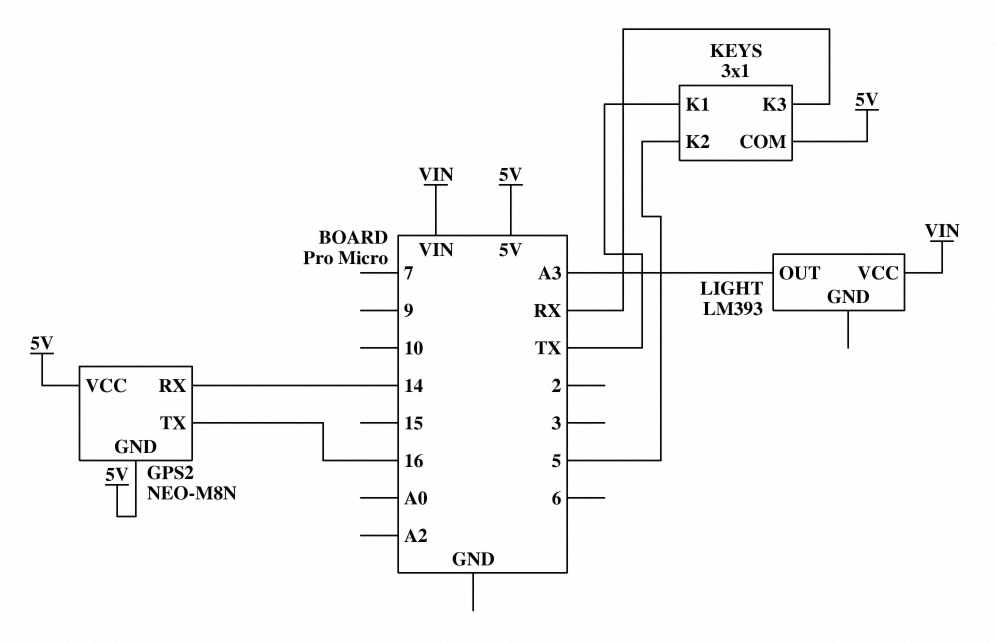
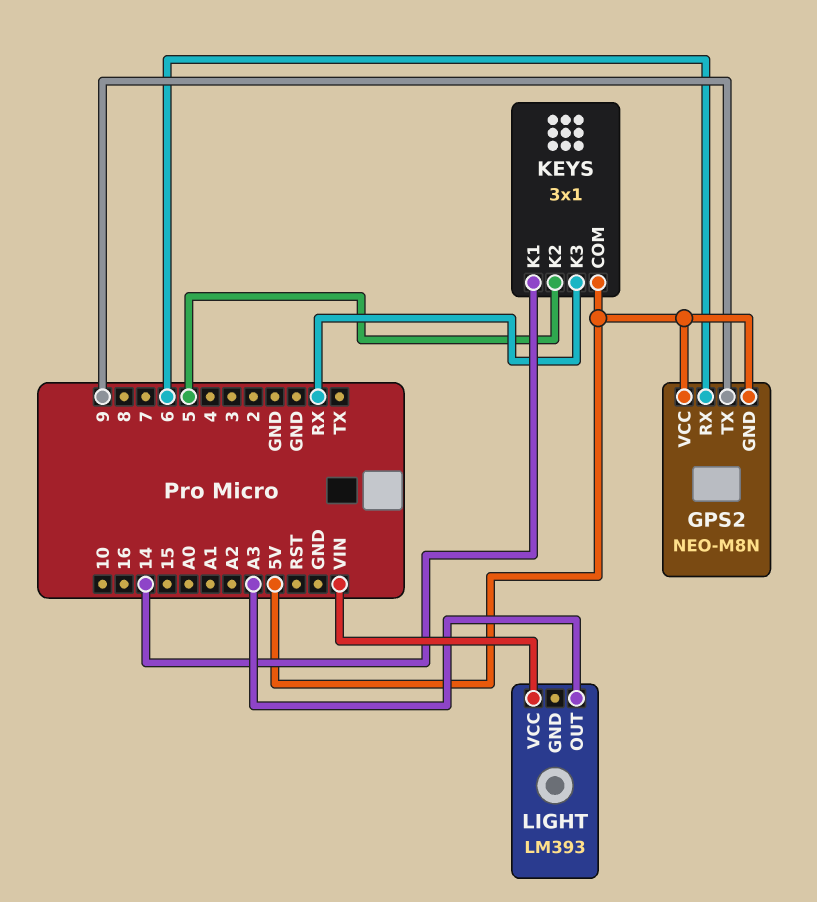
GPS2 pin RX: 14 -> 6
GPS2 pin TX: 16 -> 9
KEYS pin K1: TX -> 14

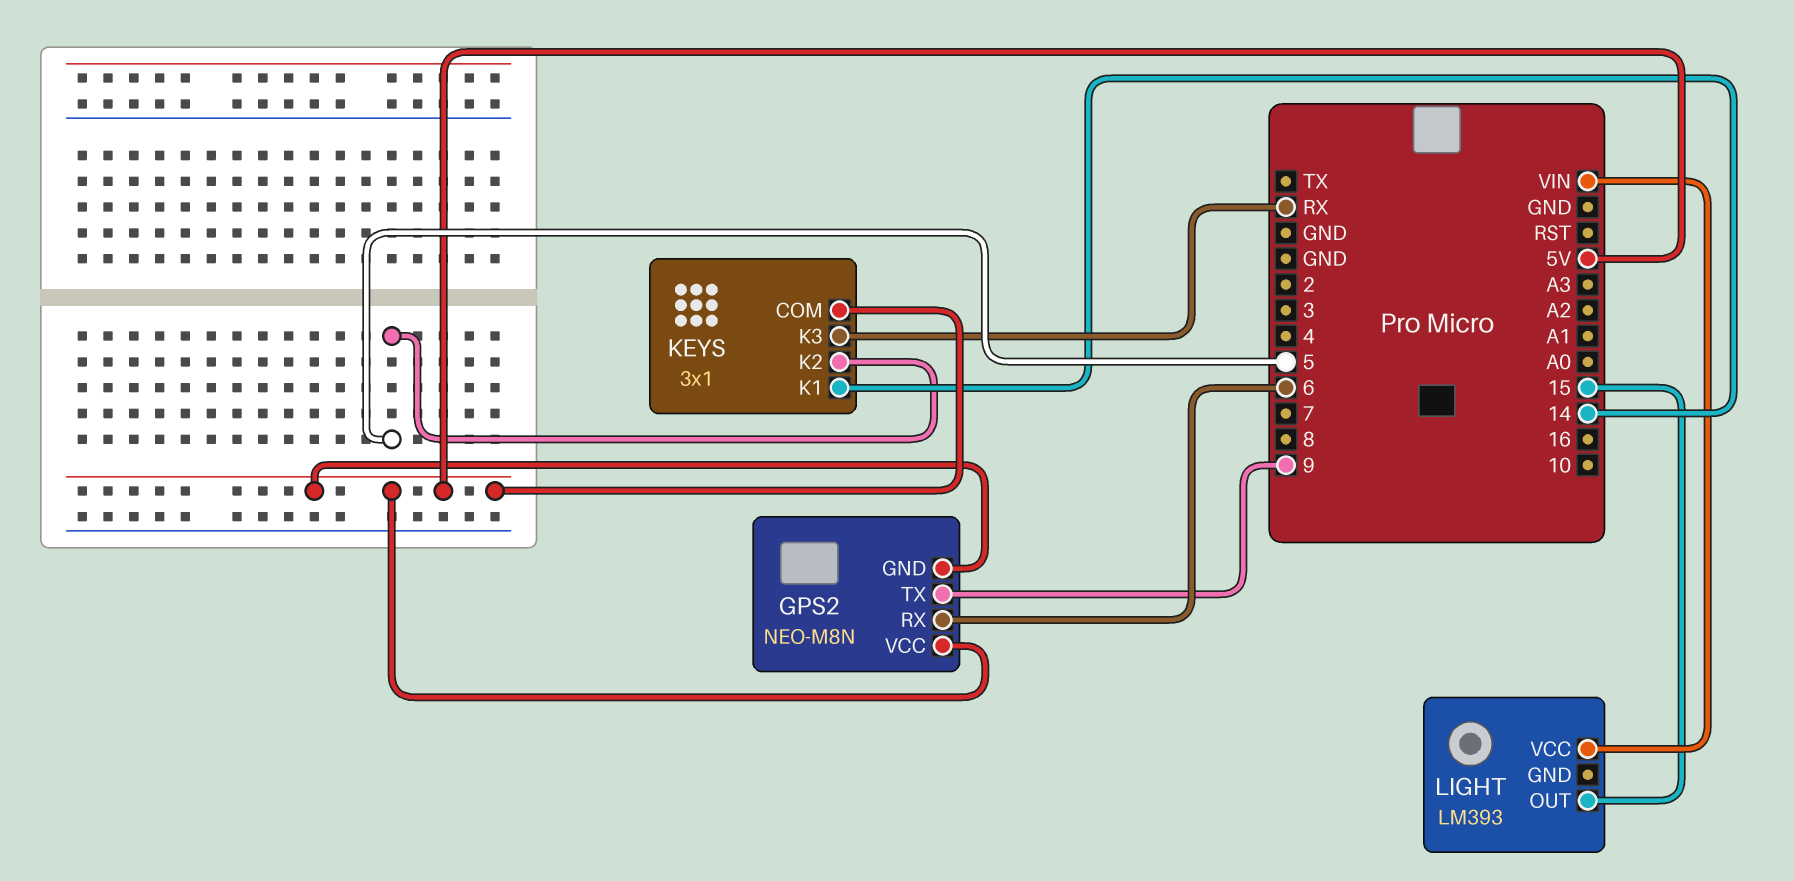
LIGHT pin OUT: A3 -> 15

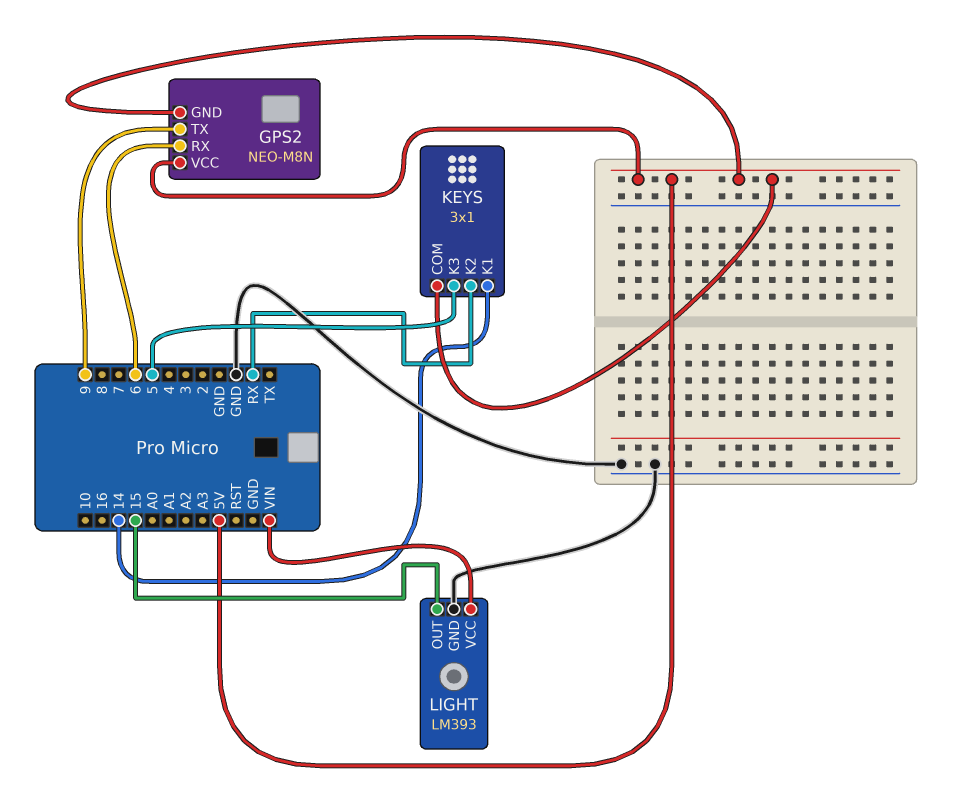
KEYS pin K2: 5 -> RX
KEYS pin K3: RX -> 5
LIGHT pin GND: none -> GND

